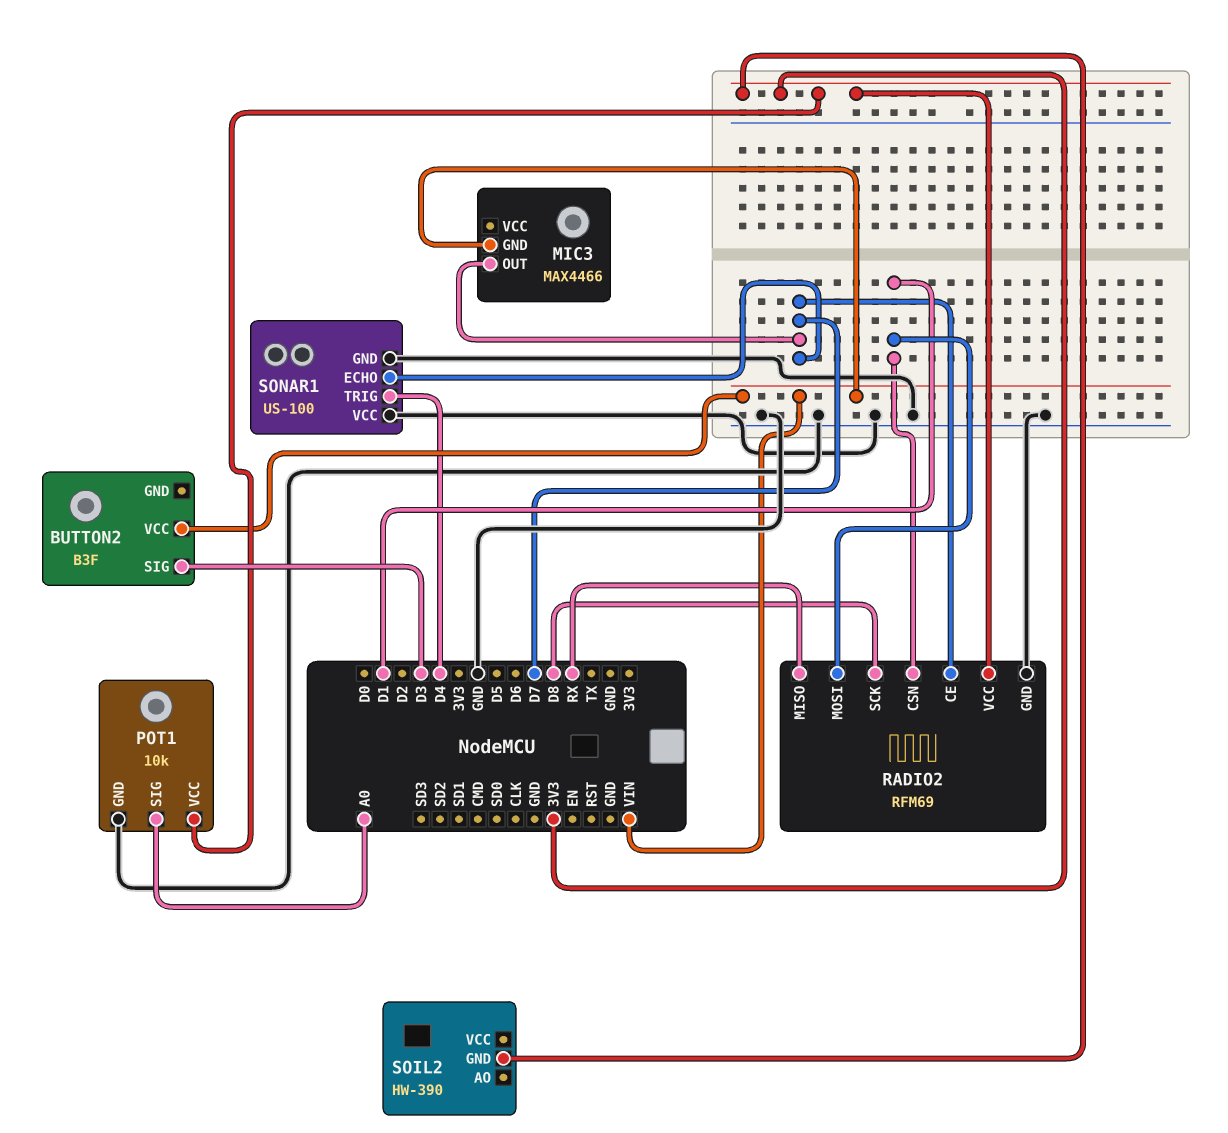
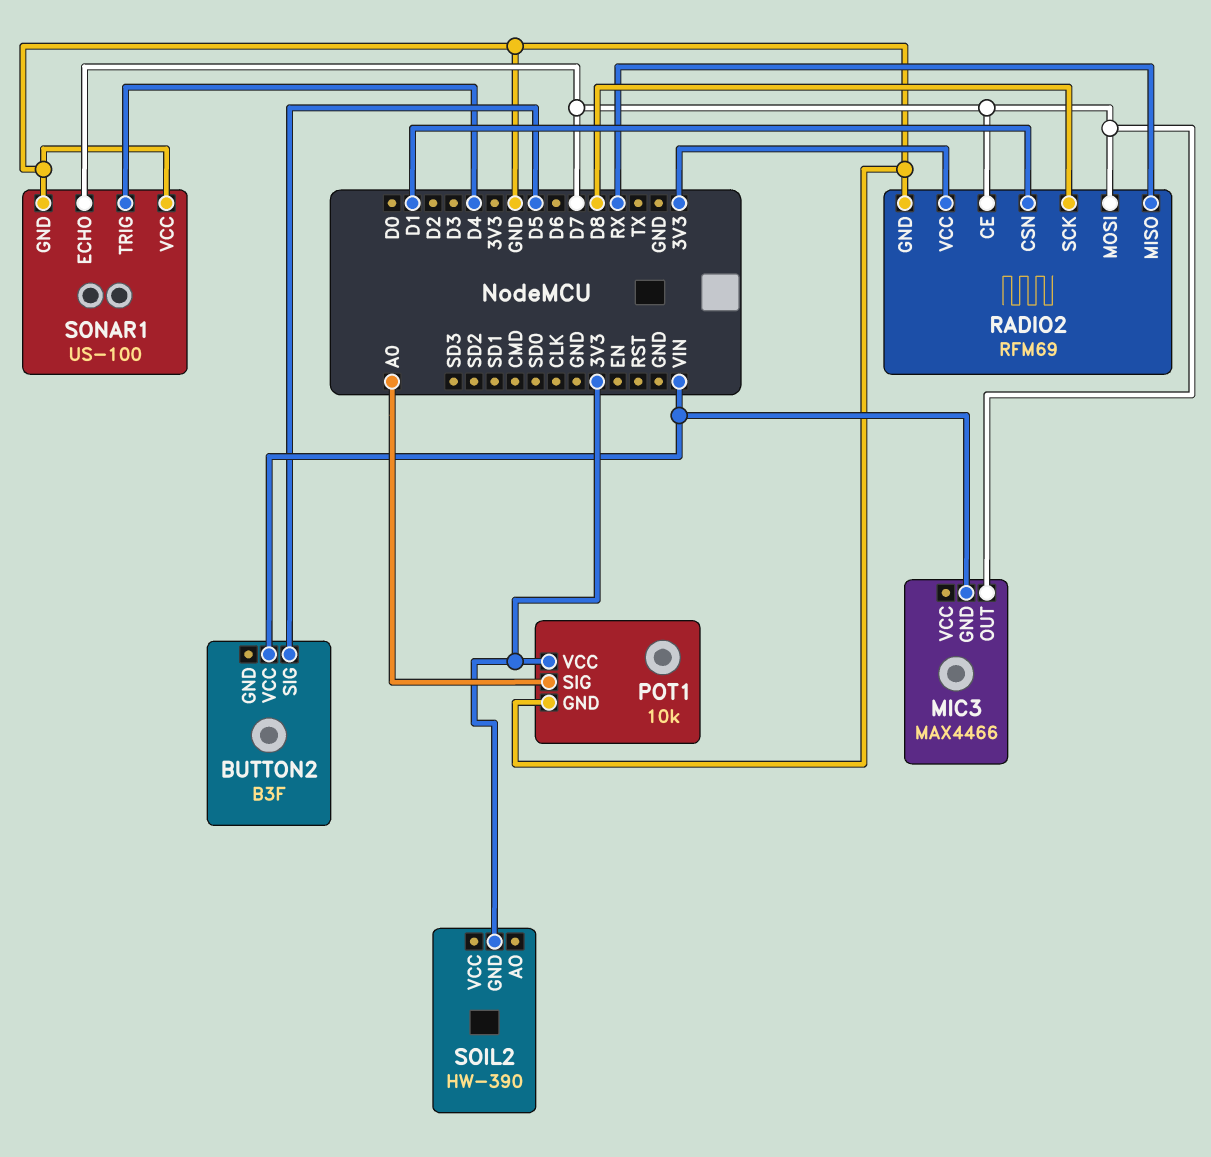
BUTTON2 pin SIG: D3 -> D5
RADIO2 pin MOSI: D1 -> D7

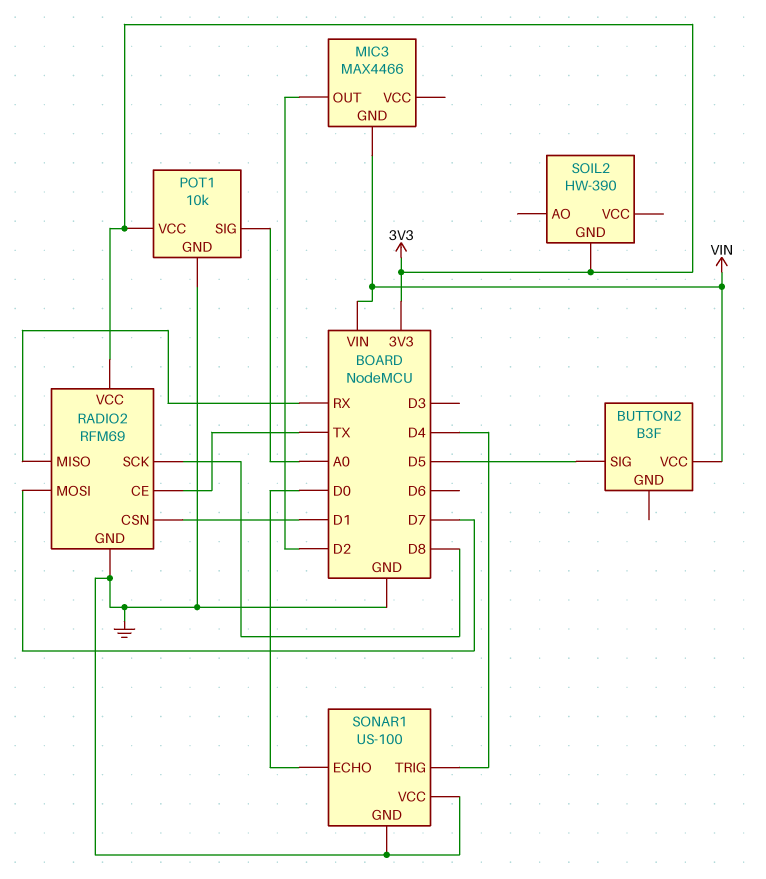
MIC3 pin OUT: D7 -> D2
RADIO2 pin CE: D7 -> TX
SONAR1 pin ECHO: D7 -> D0

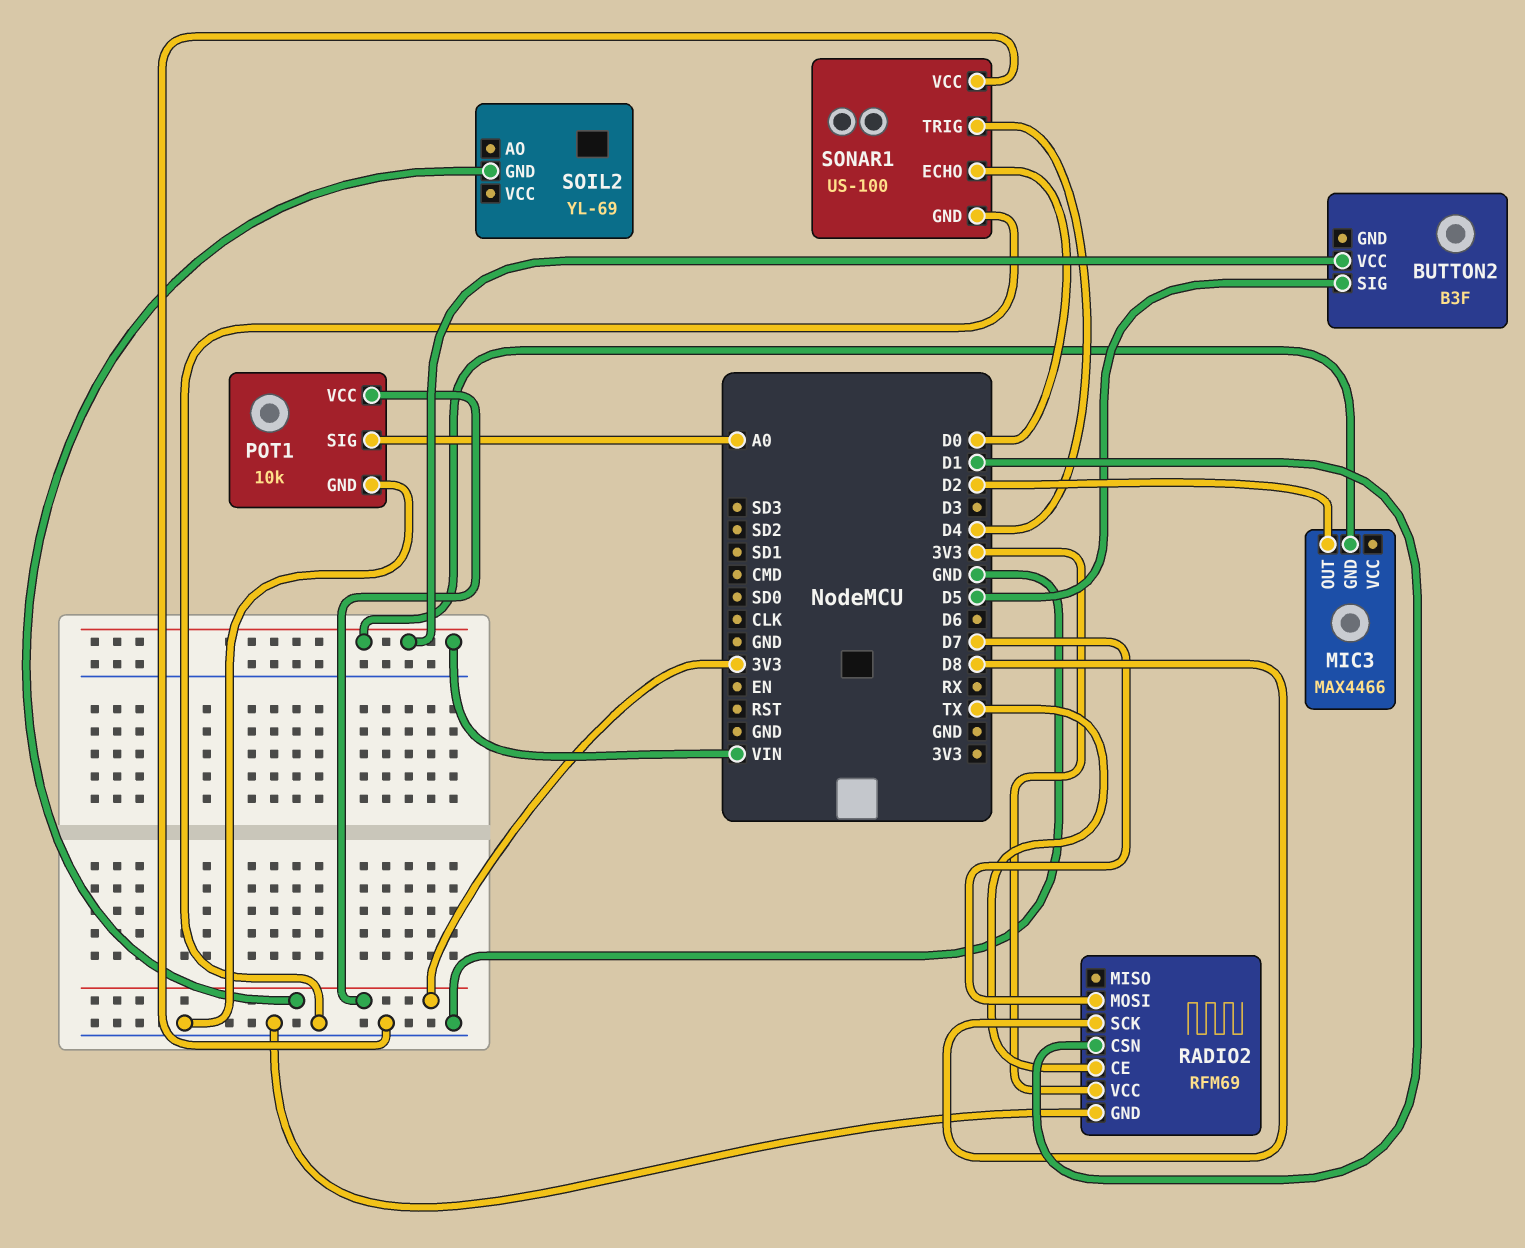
RADIO2 pin MISO: RX -> none
SOIL2: HW-390 -> YL-69

